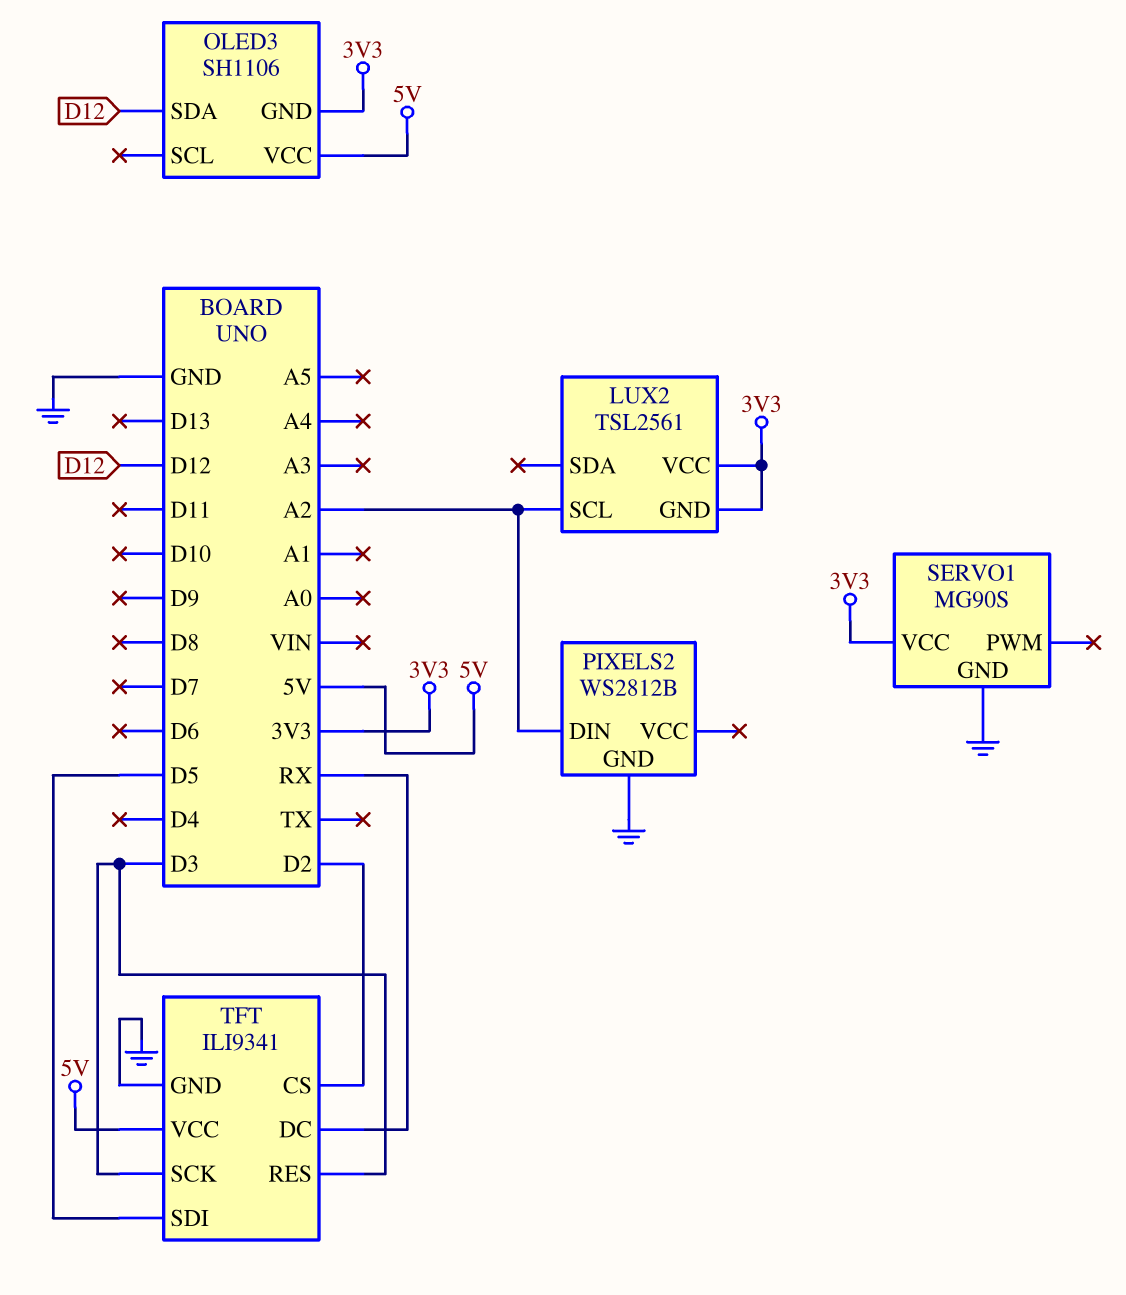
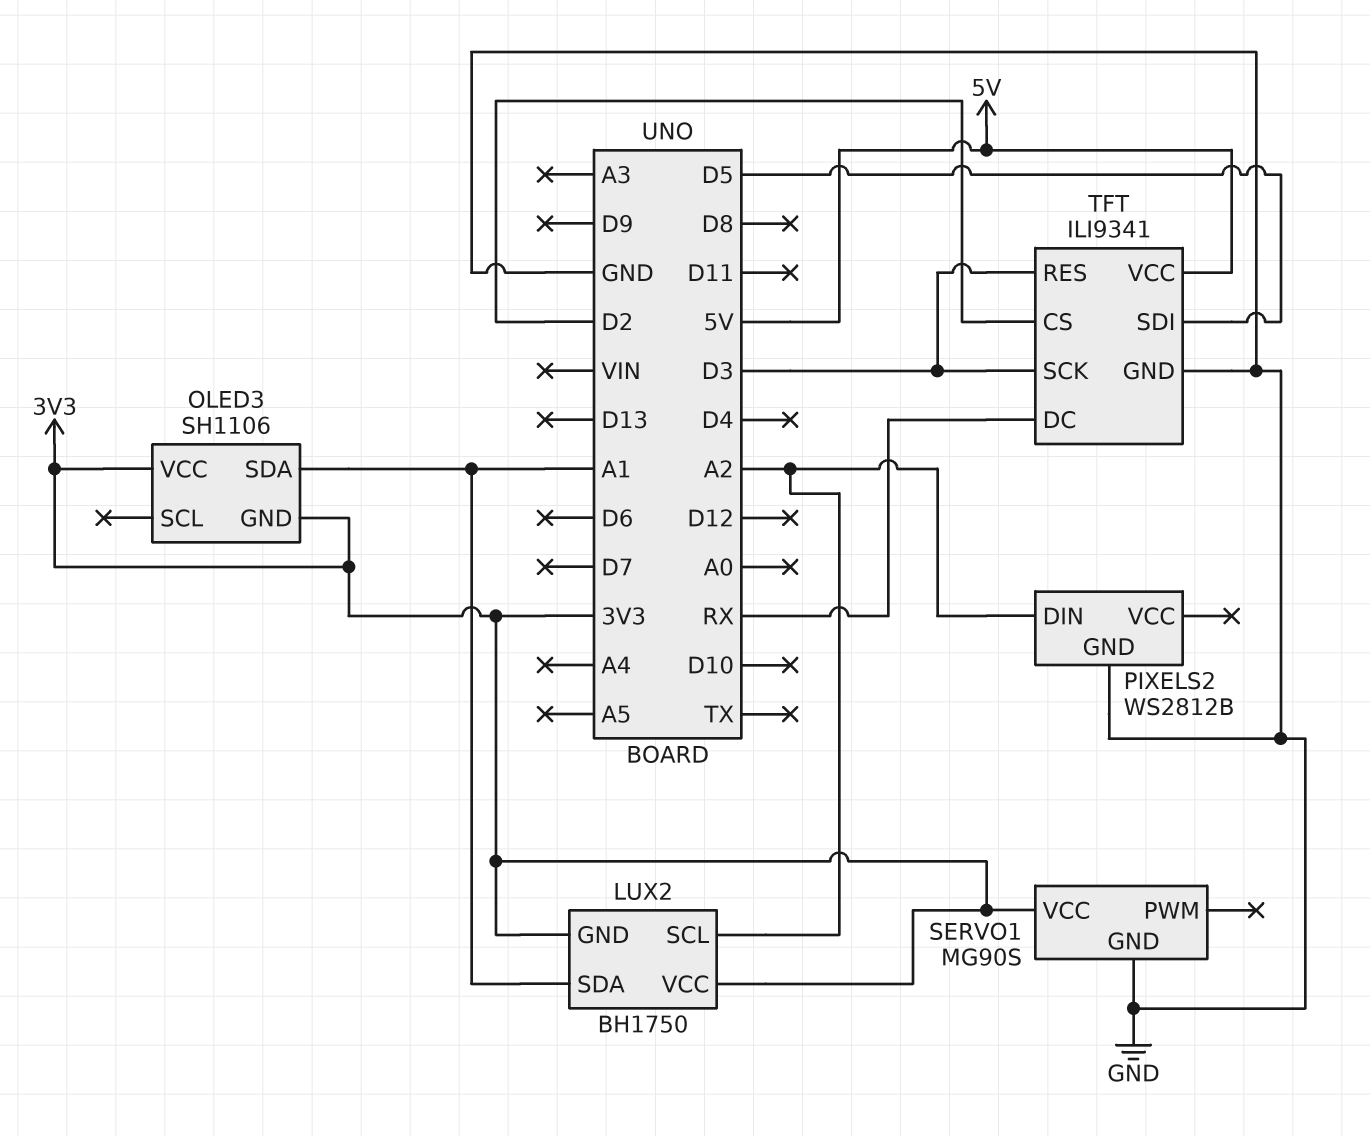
LUX2: TSL2561 -> BH1750
LUX2 pin SDA: none -> A1
OLED3 pin SDA: D12 -> A1
OLED3 pin VCC: 5V -> 3V3

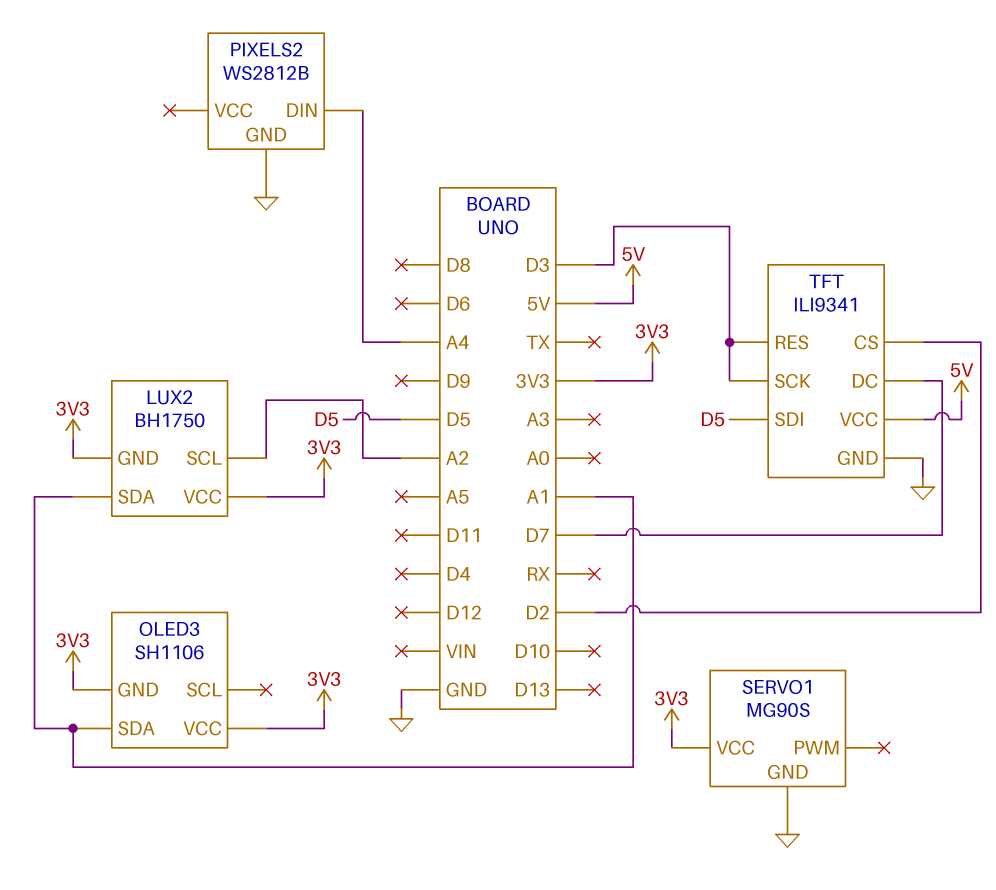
PIXELS2 pin DIN: A2 -> A4
TFT pin DC: RX -> D7

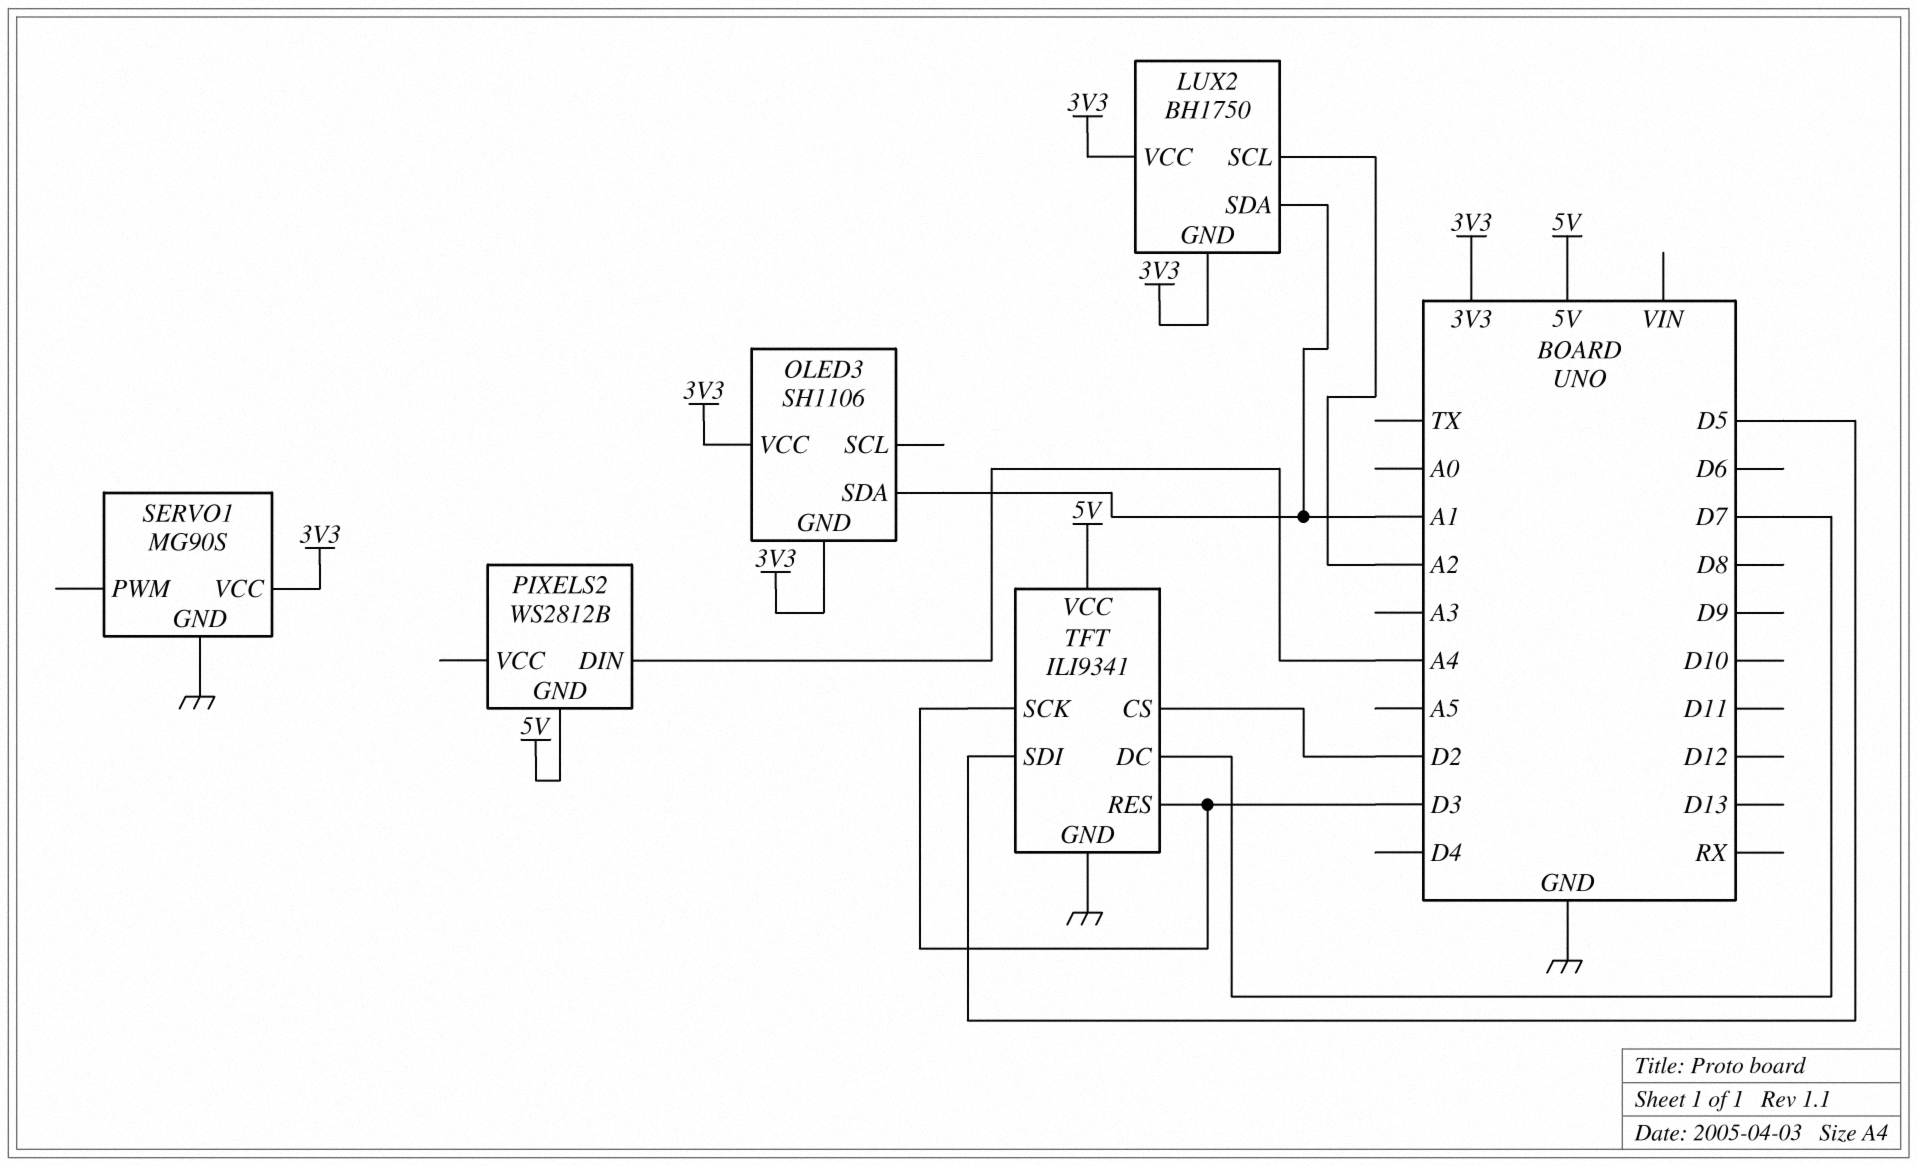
PIXELS2 pin GND: GND -> 5V

